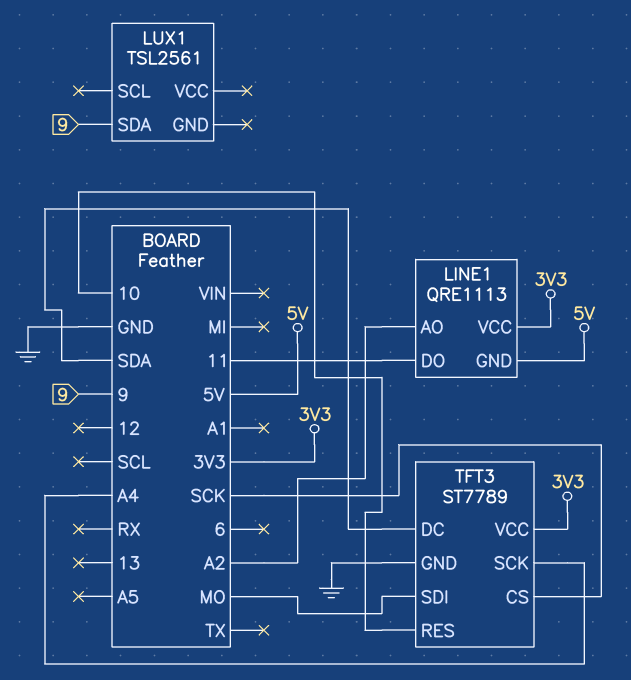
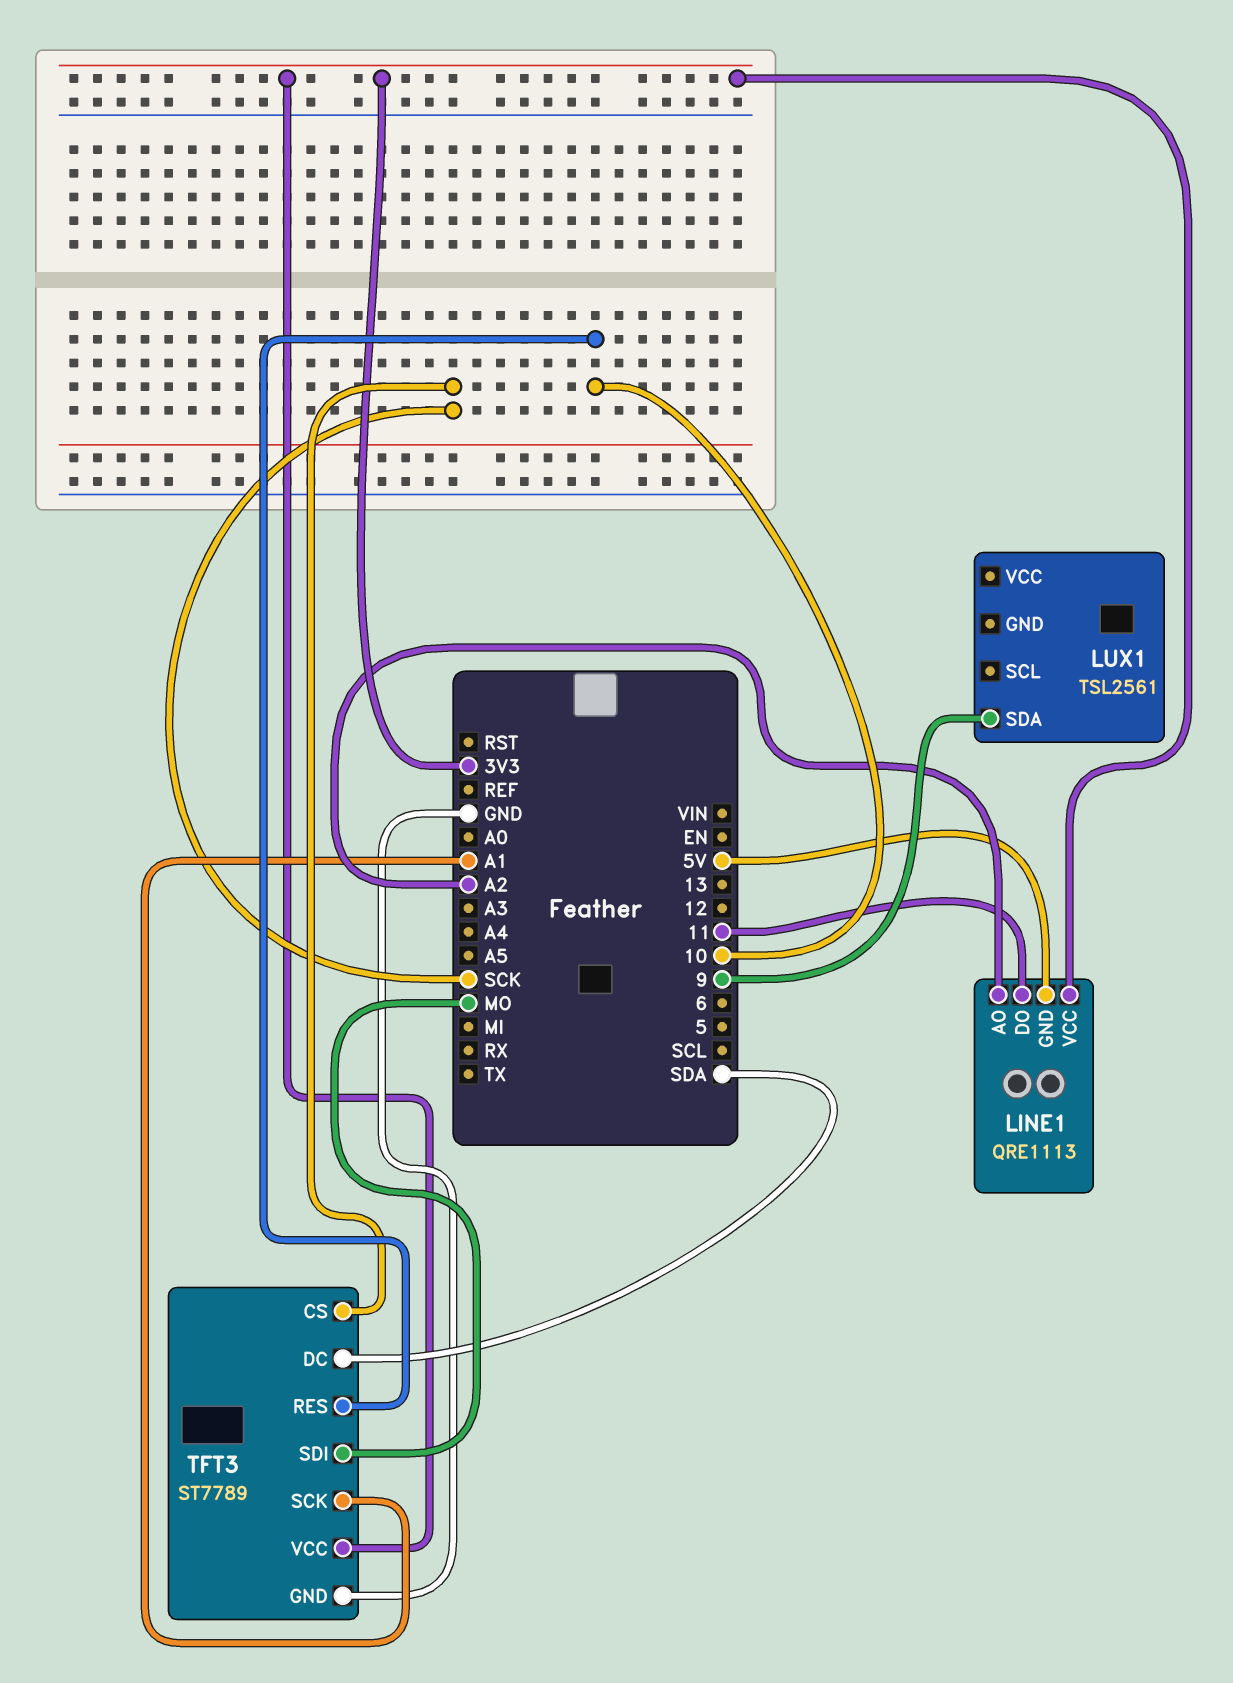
TFT3 pin SCK: A4 -> A1

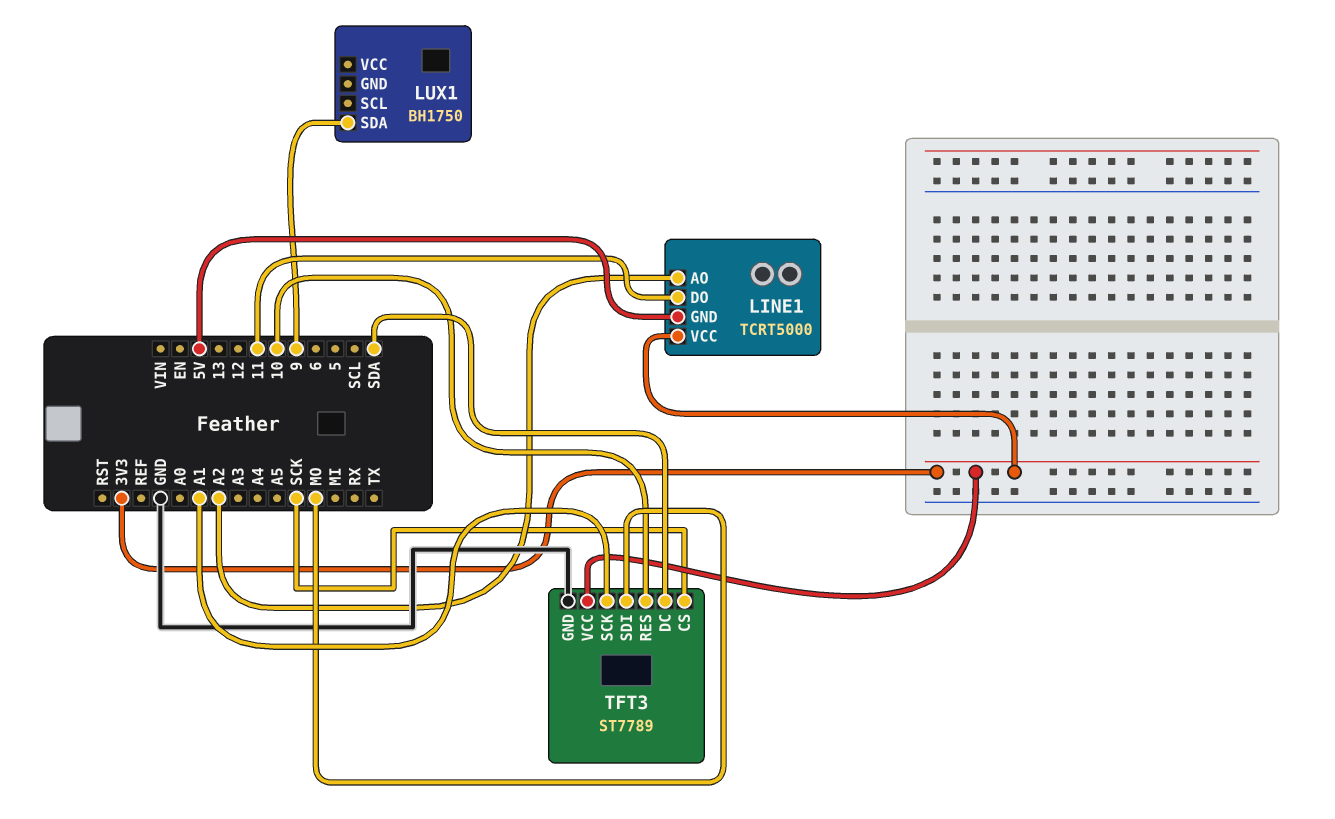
LINE1: QRE1113 -> TCRT5000
LUX1: TSL2561 -> BH1750

